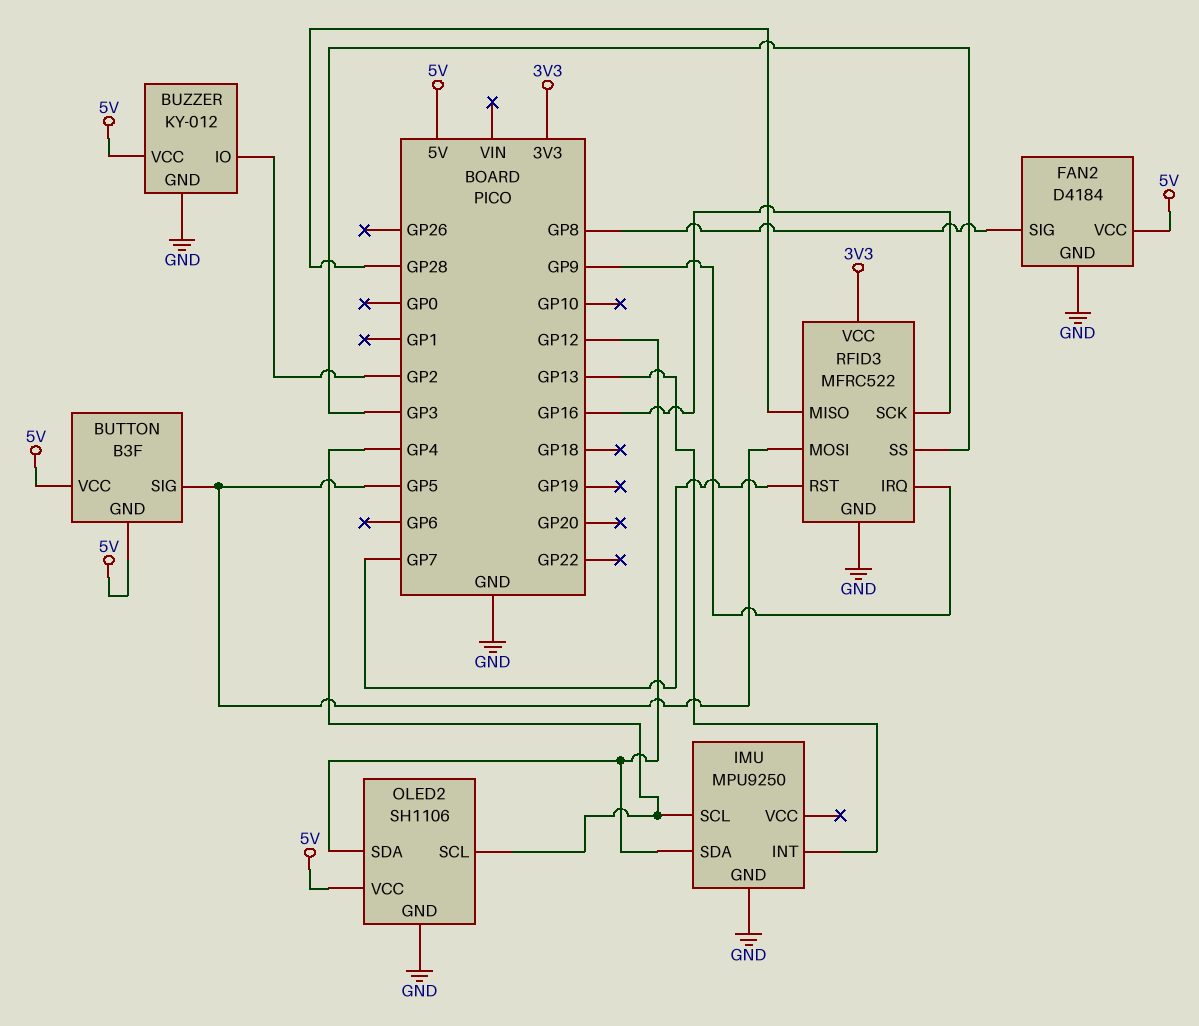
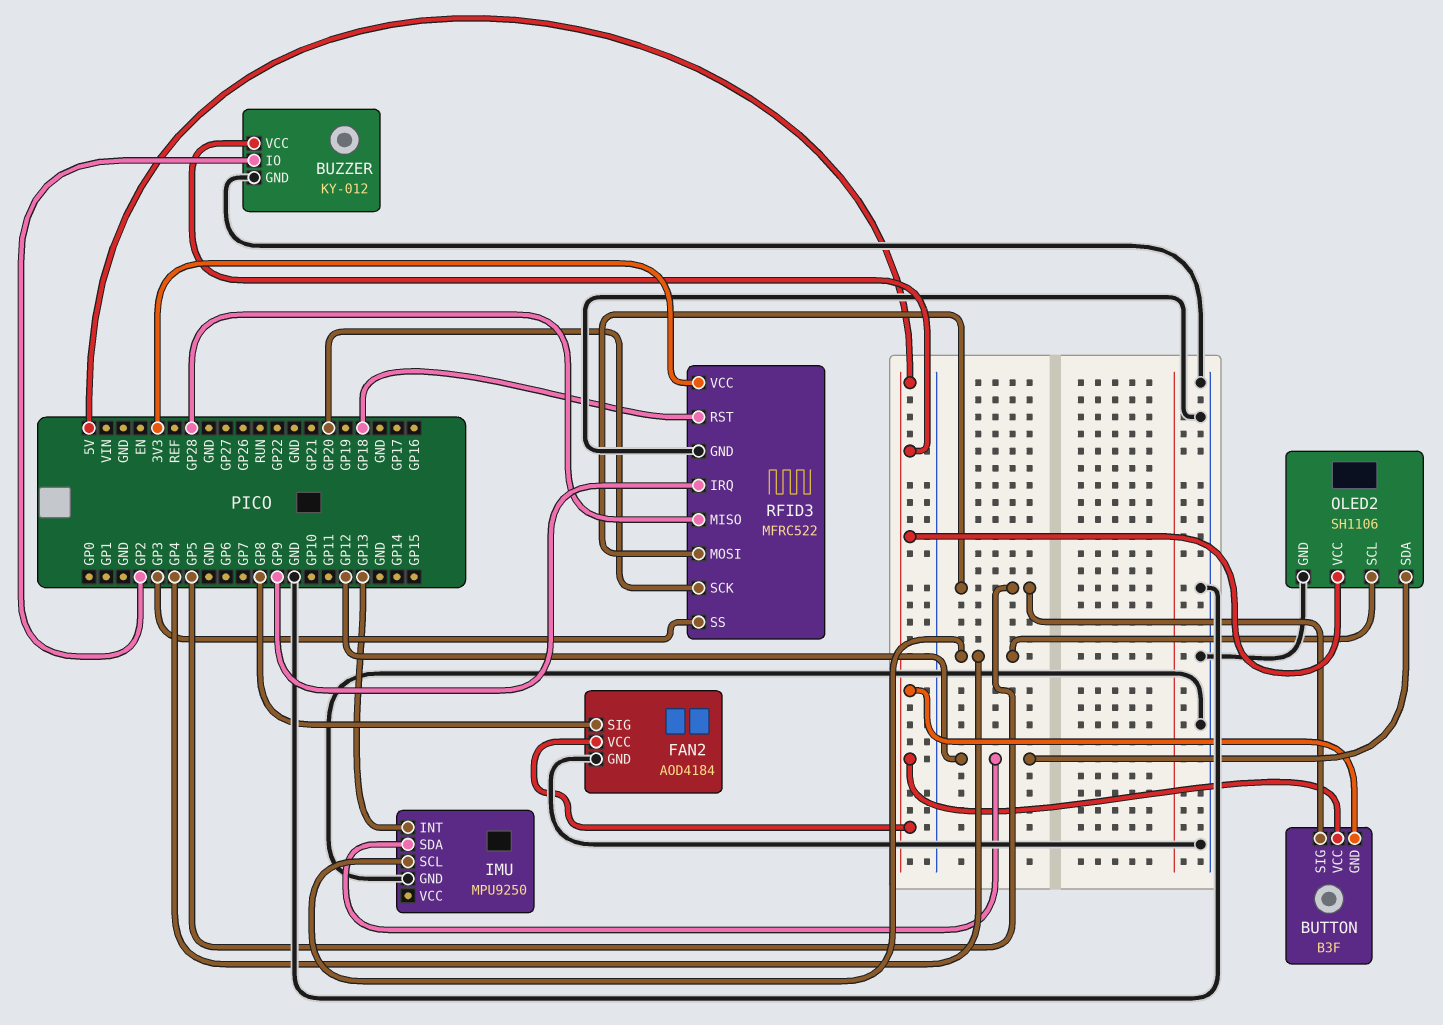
FAN2: D4184 -> AOD4184
RFID3 pin RST: GP7 -> GP18
RFID3 pin SCK: GP16 -> GP20

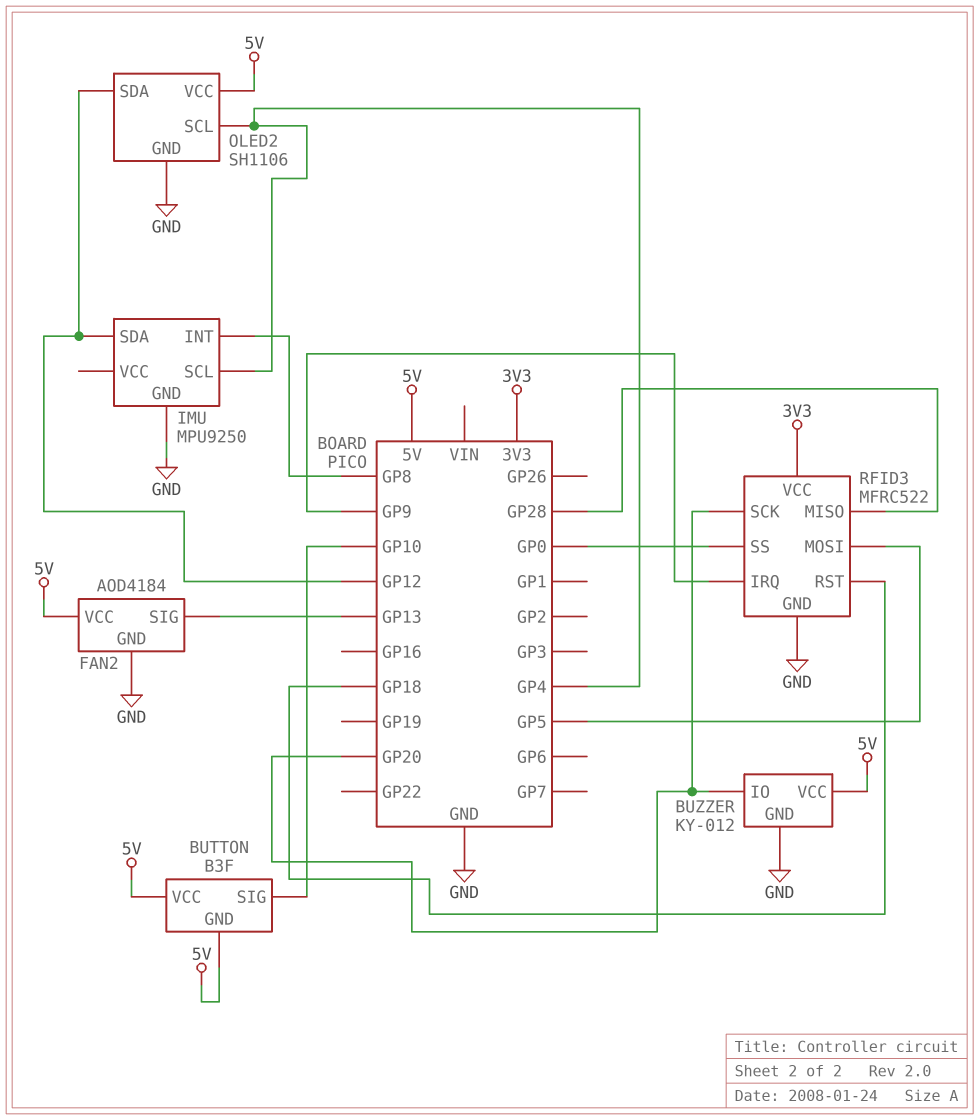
BUTTON pin SIG: GP5 -> GP10
BUZZER pin IO: GP2 -> GP20
FAN2 pin SIG: GP8 -> GP13
IMU pin INT: GP13 -> GP8
RFID3 pin SS: GP3 -> GP0

